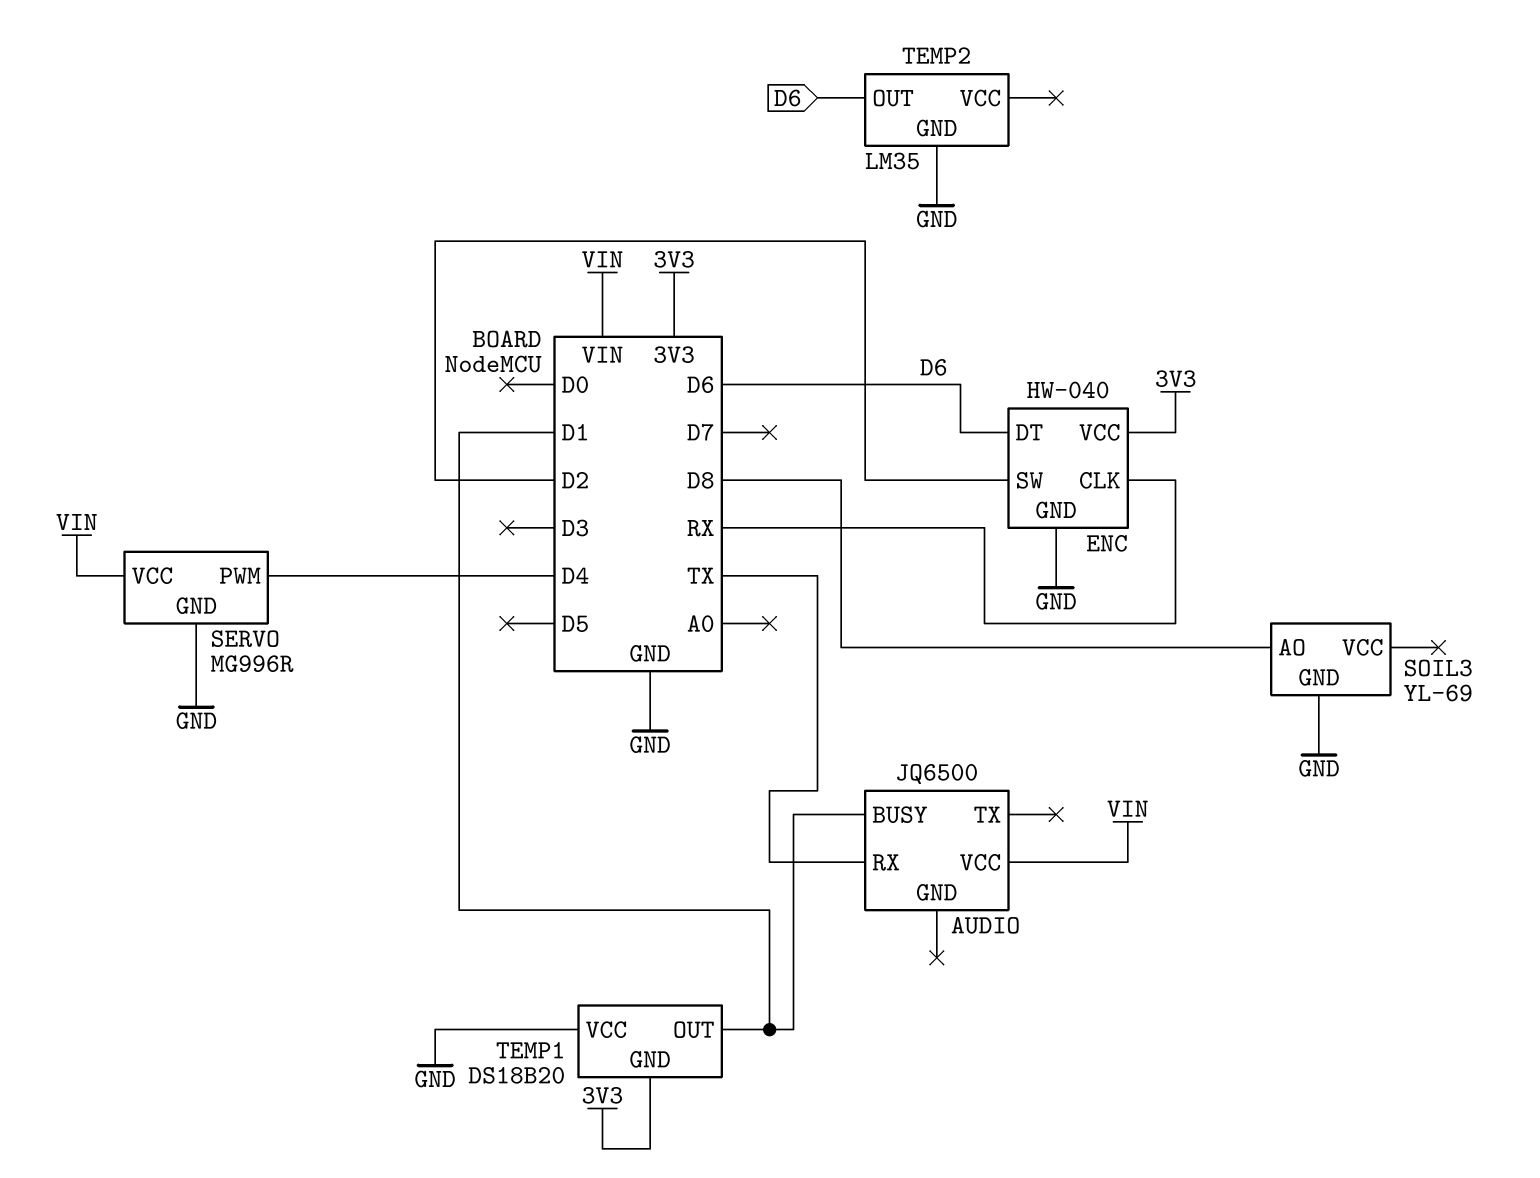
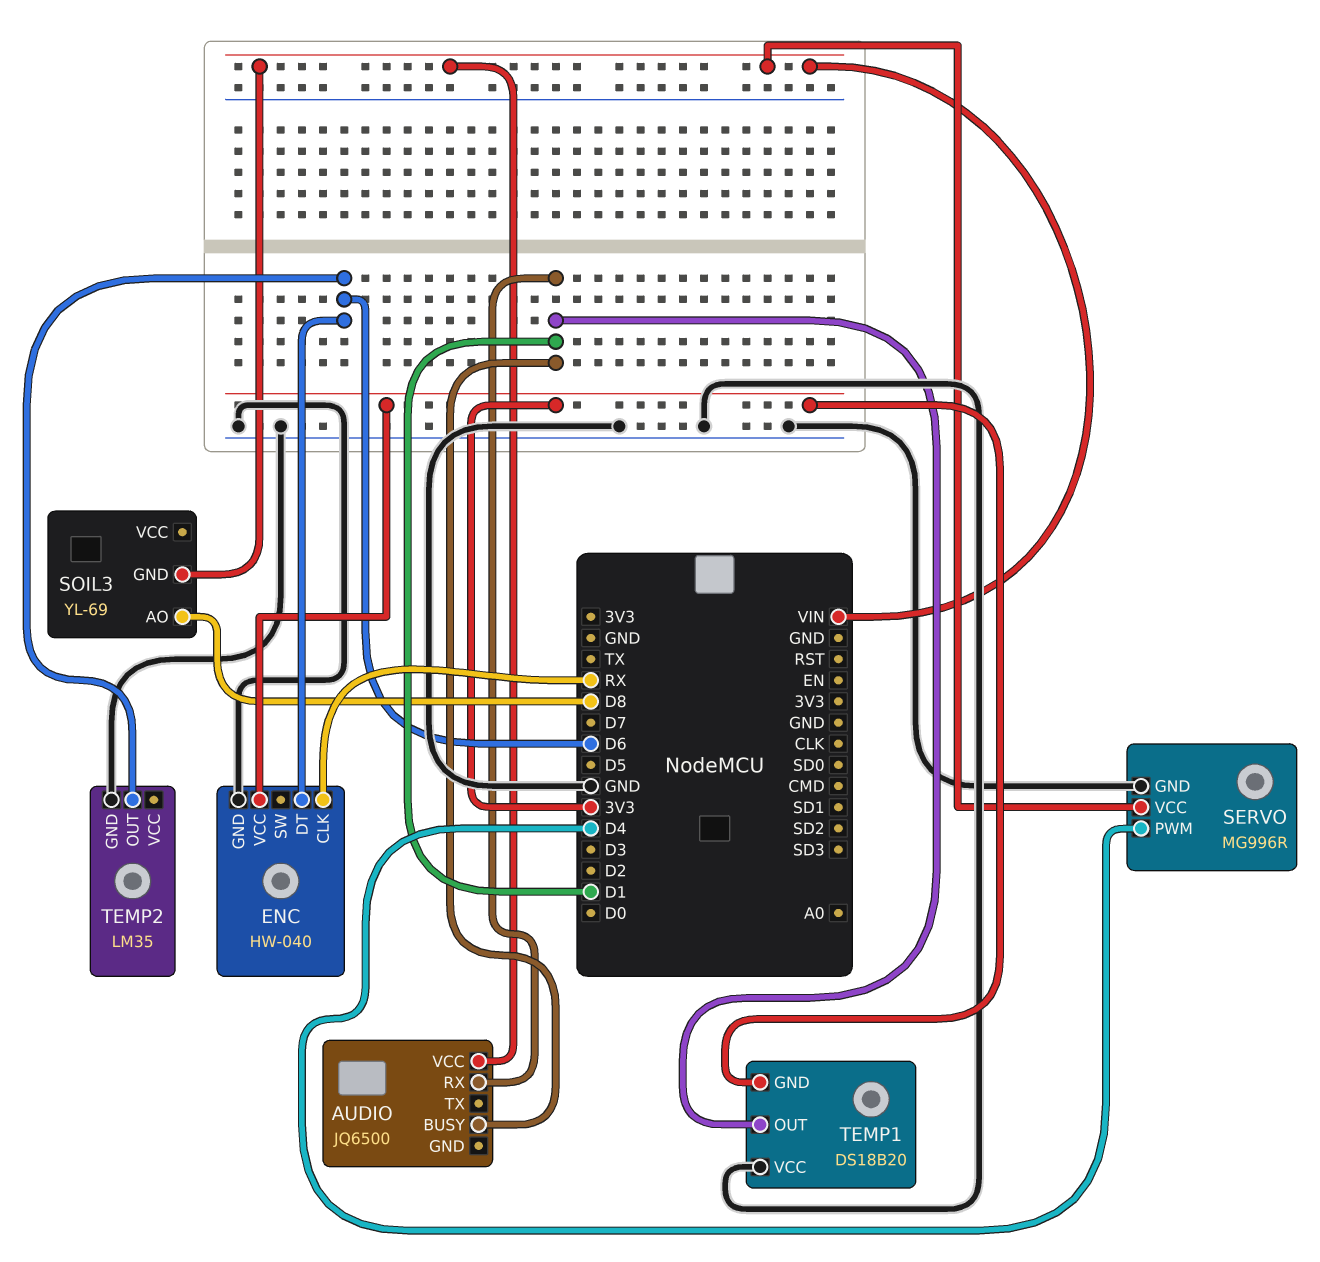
AUDIO pin RX: TX -> D1
ENC pin SW: D2 -> none
SOIL3 pin GND: GND -> VIN

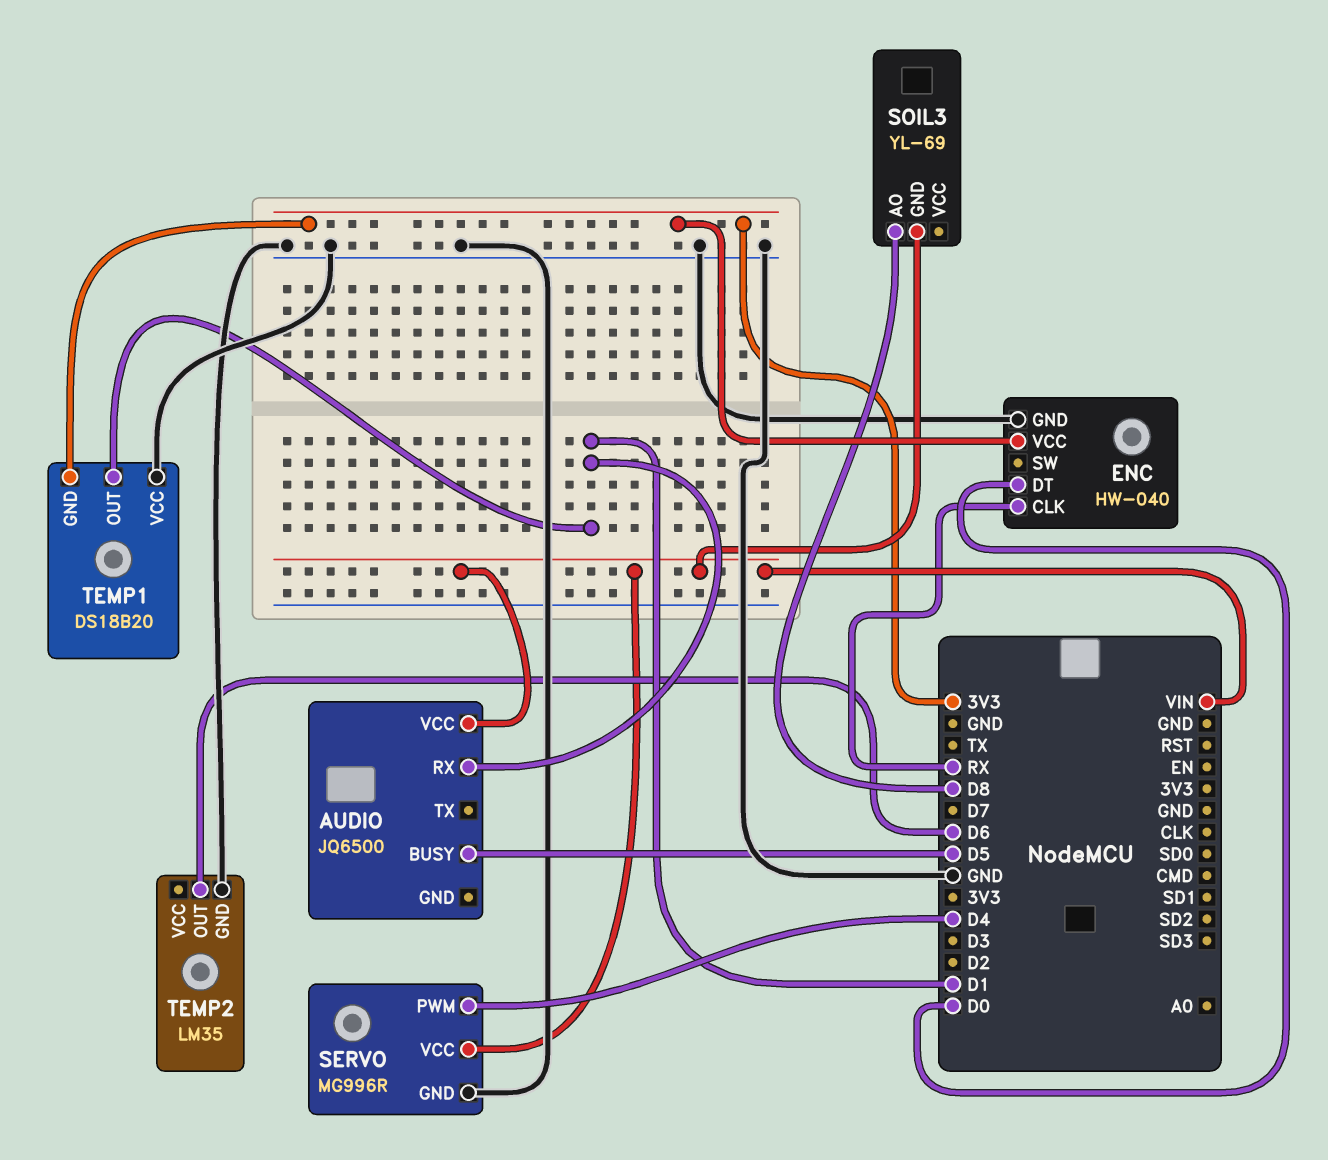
AUDIO pin BUSY: D1 -> D5
ENC pin DT: D6 -> D0

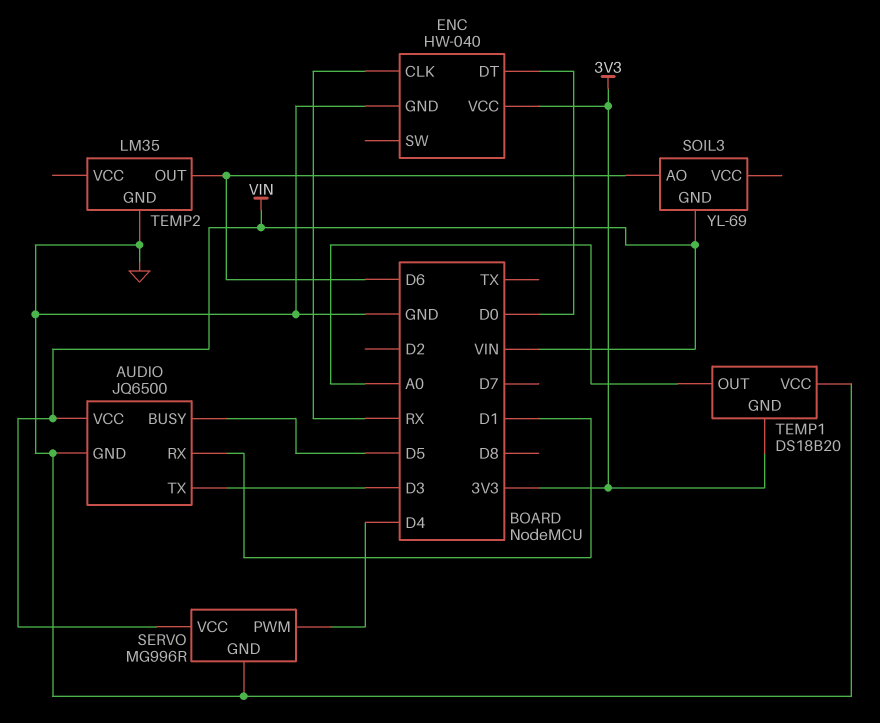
AUDIO pin GND: none -> GND
AUDIO pin TX: none -> D3
SOIL3 pin AO: D8 -> D6
TEMP1 pin OUT: D1 -> A0

